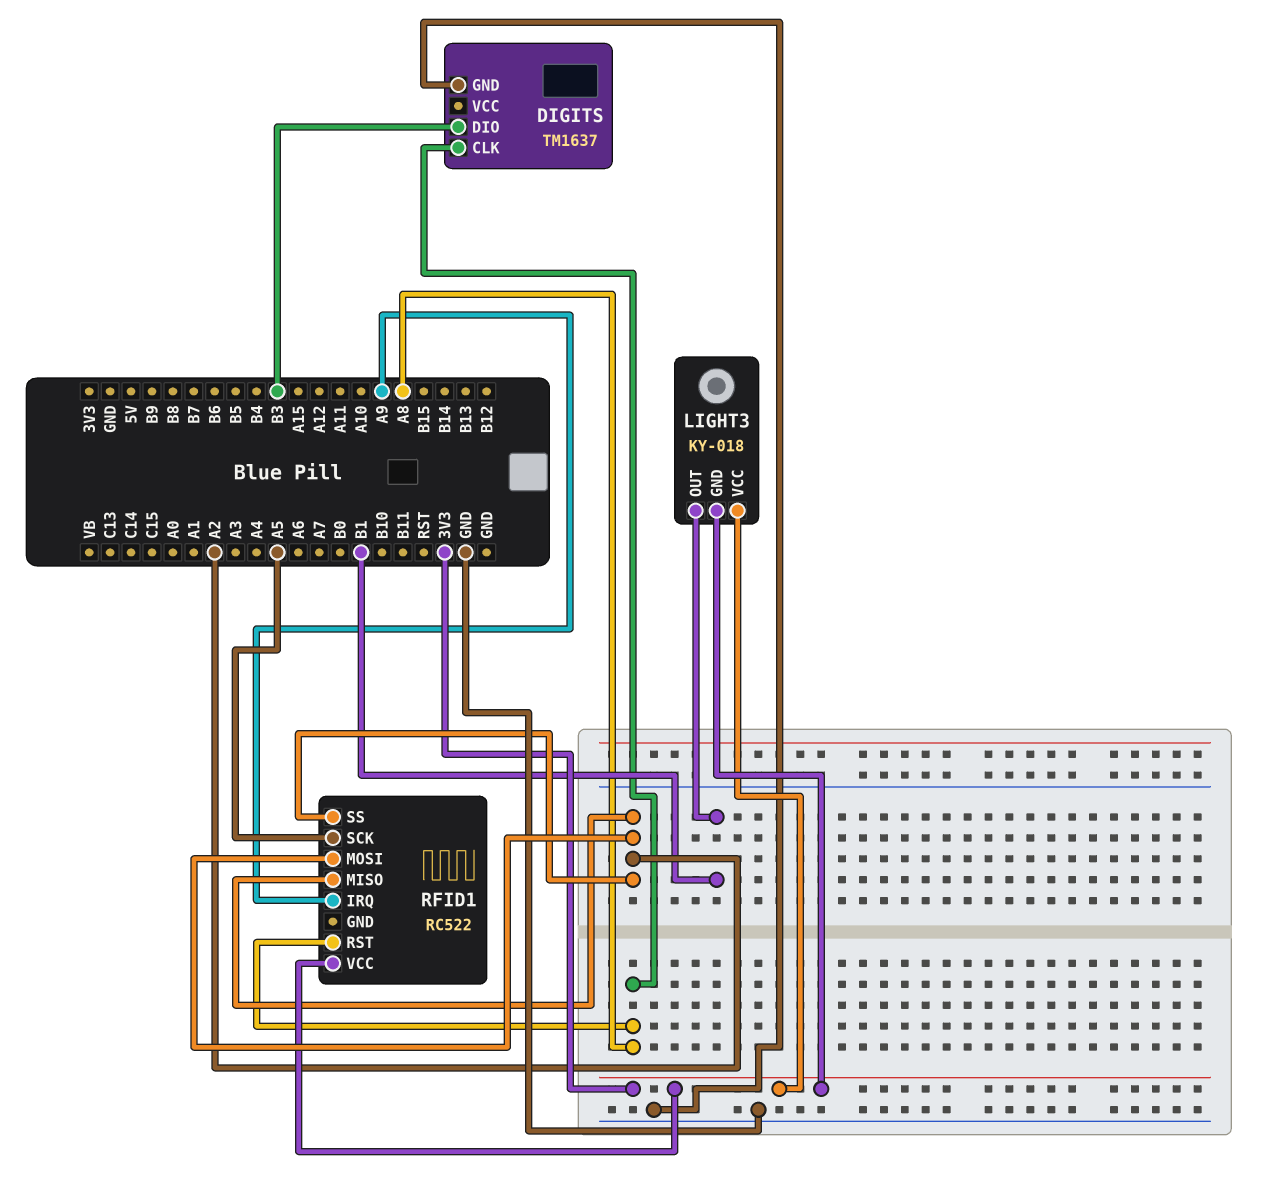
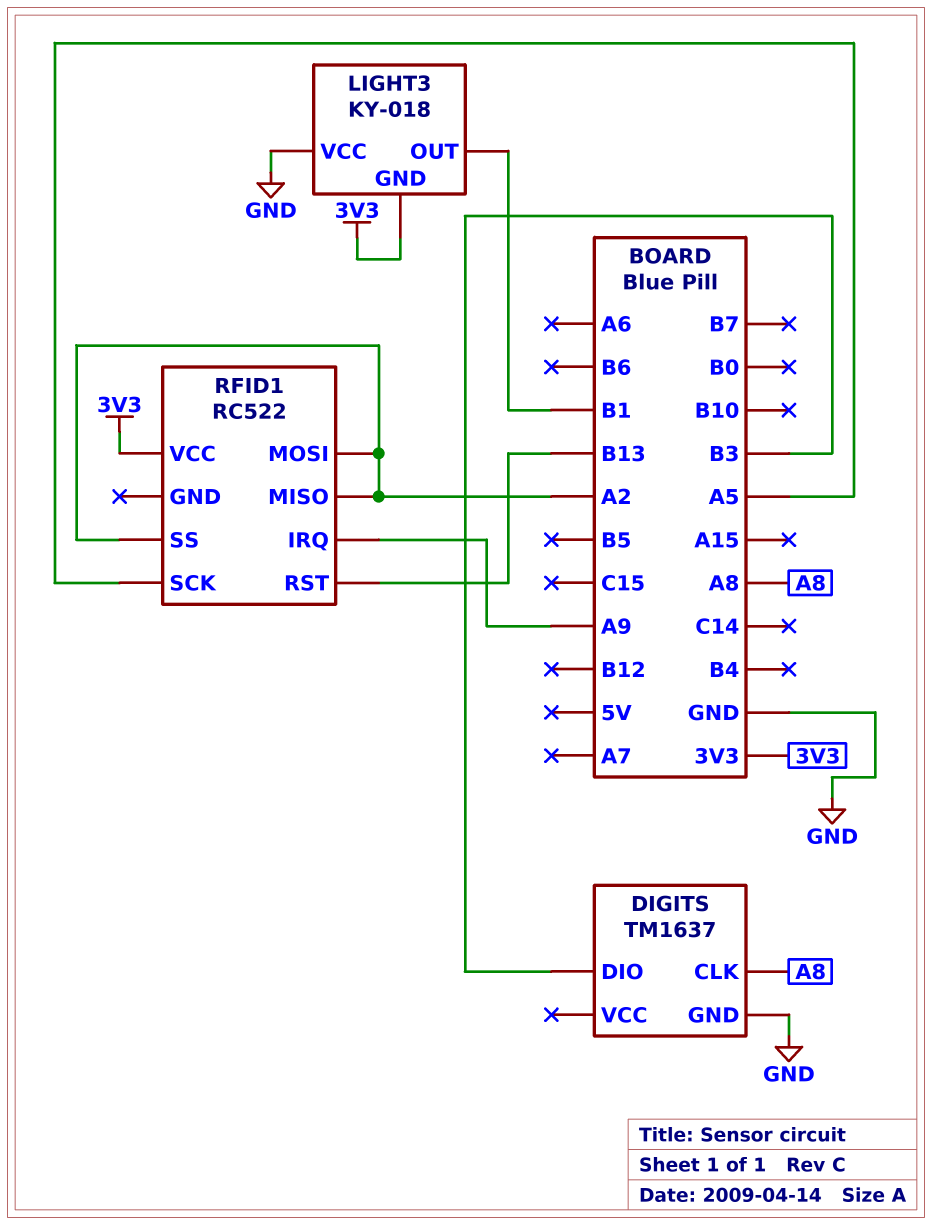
LIGHT3 pin VCC: 3V3 -> GND
RFID1 pin RST: A8 -> B13

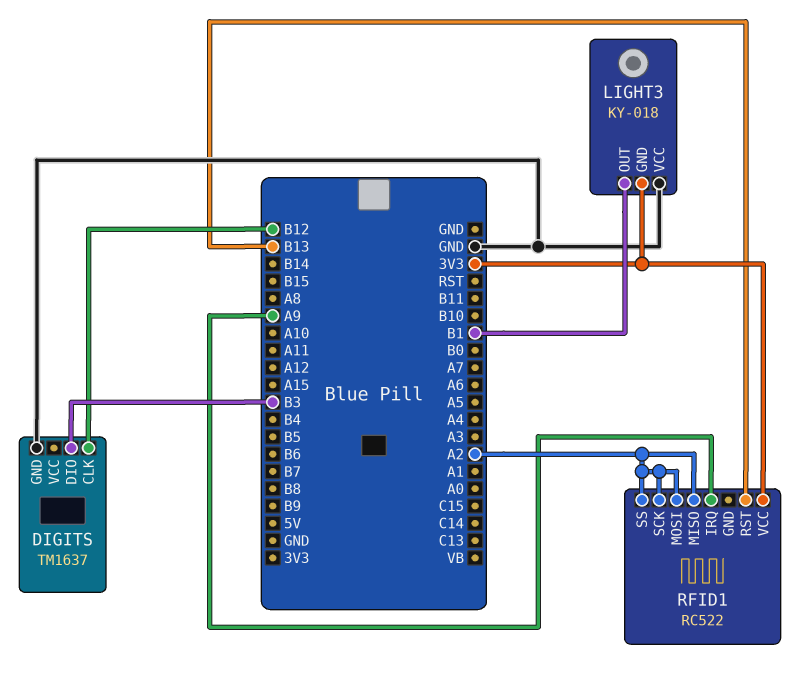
DIGITS pin CLK: A8 -> B12
RFID1 pin SCK: A5 -> A2

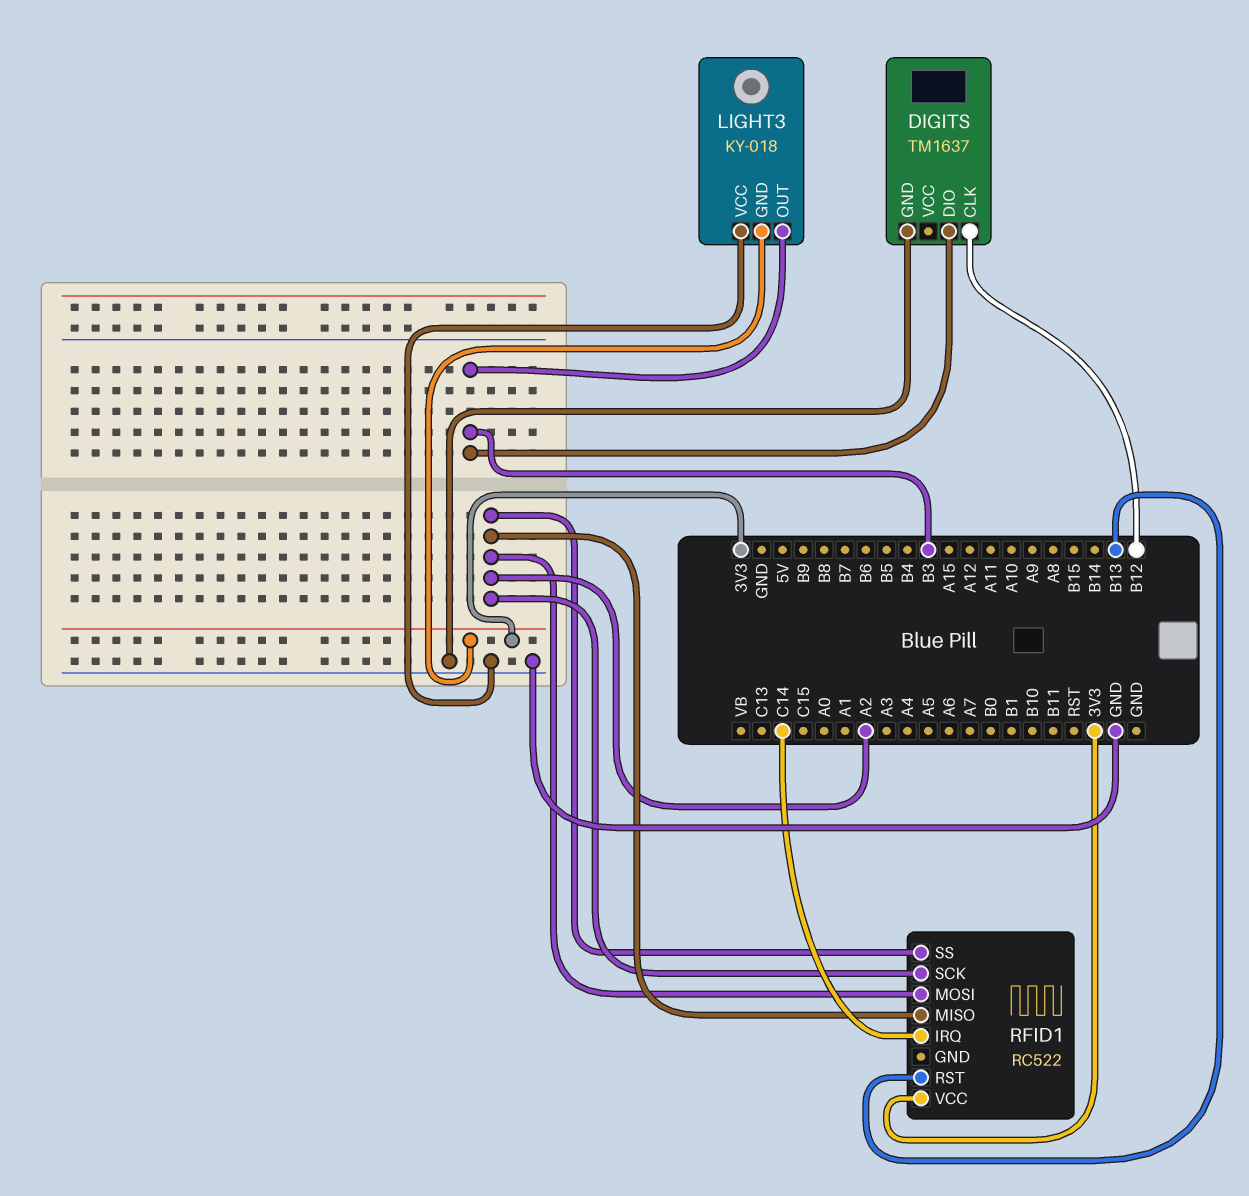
LIGHT3 pin OUT: B1 -> B3
RFID1 pin IRQ: A9 -> C14

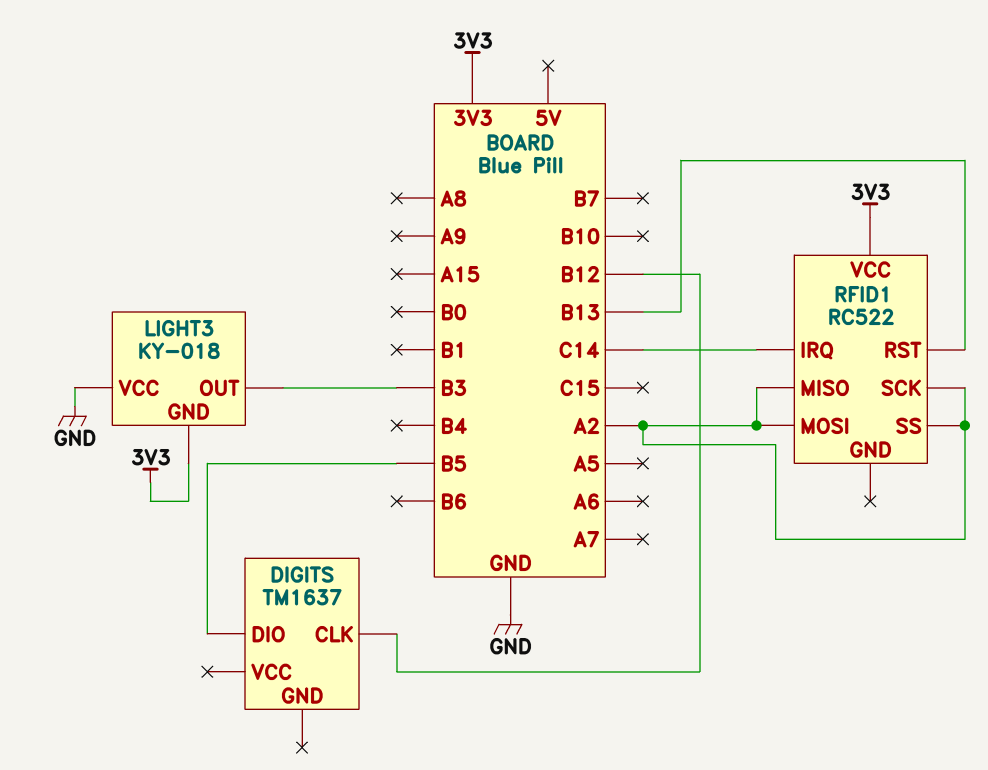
DIGITS pin DIO: B3 -> B5
DIGITS pin GND: GND -> none

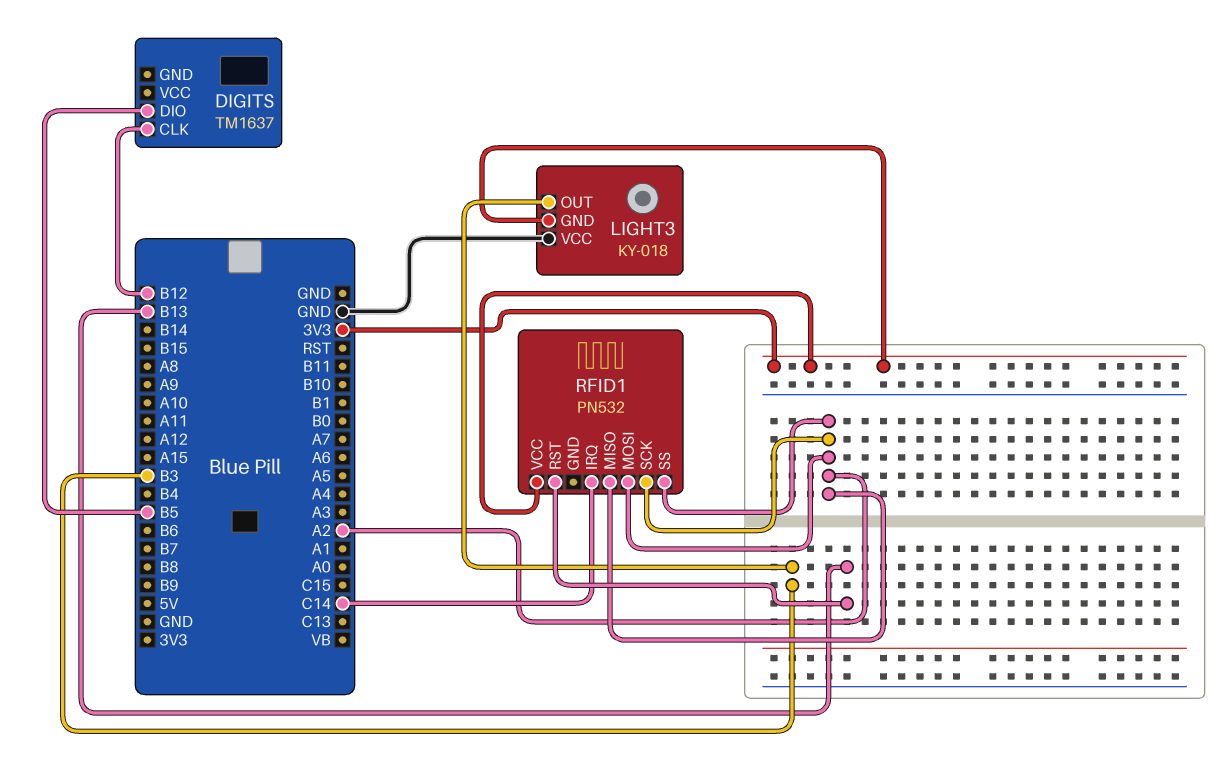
RFID1: RC522 -> PN532

